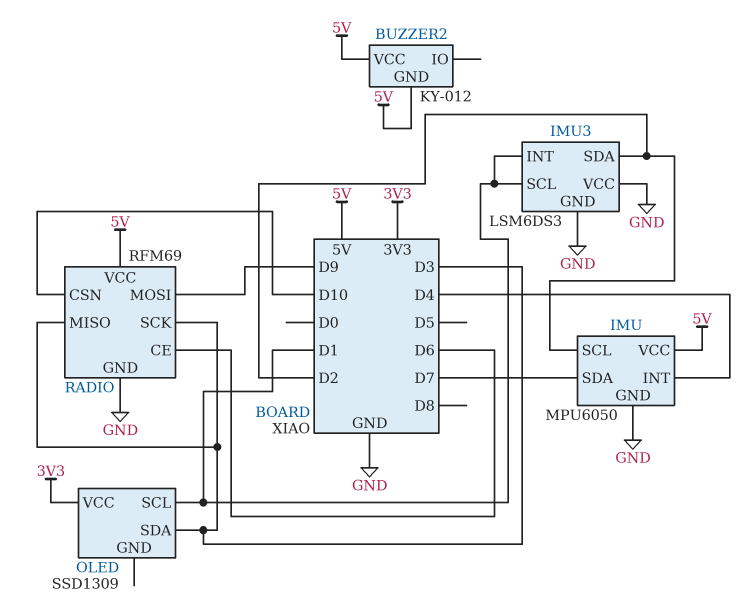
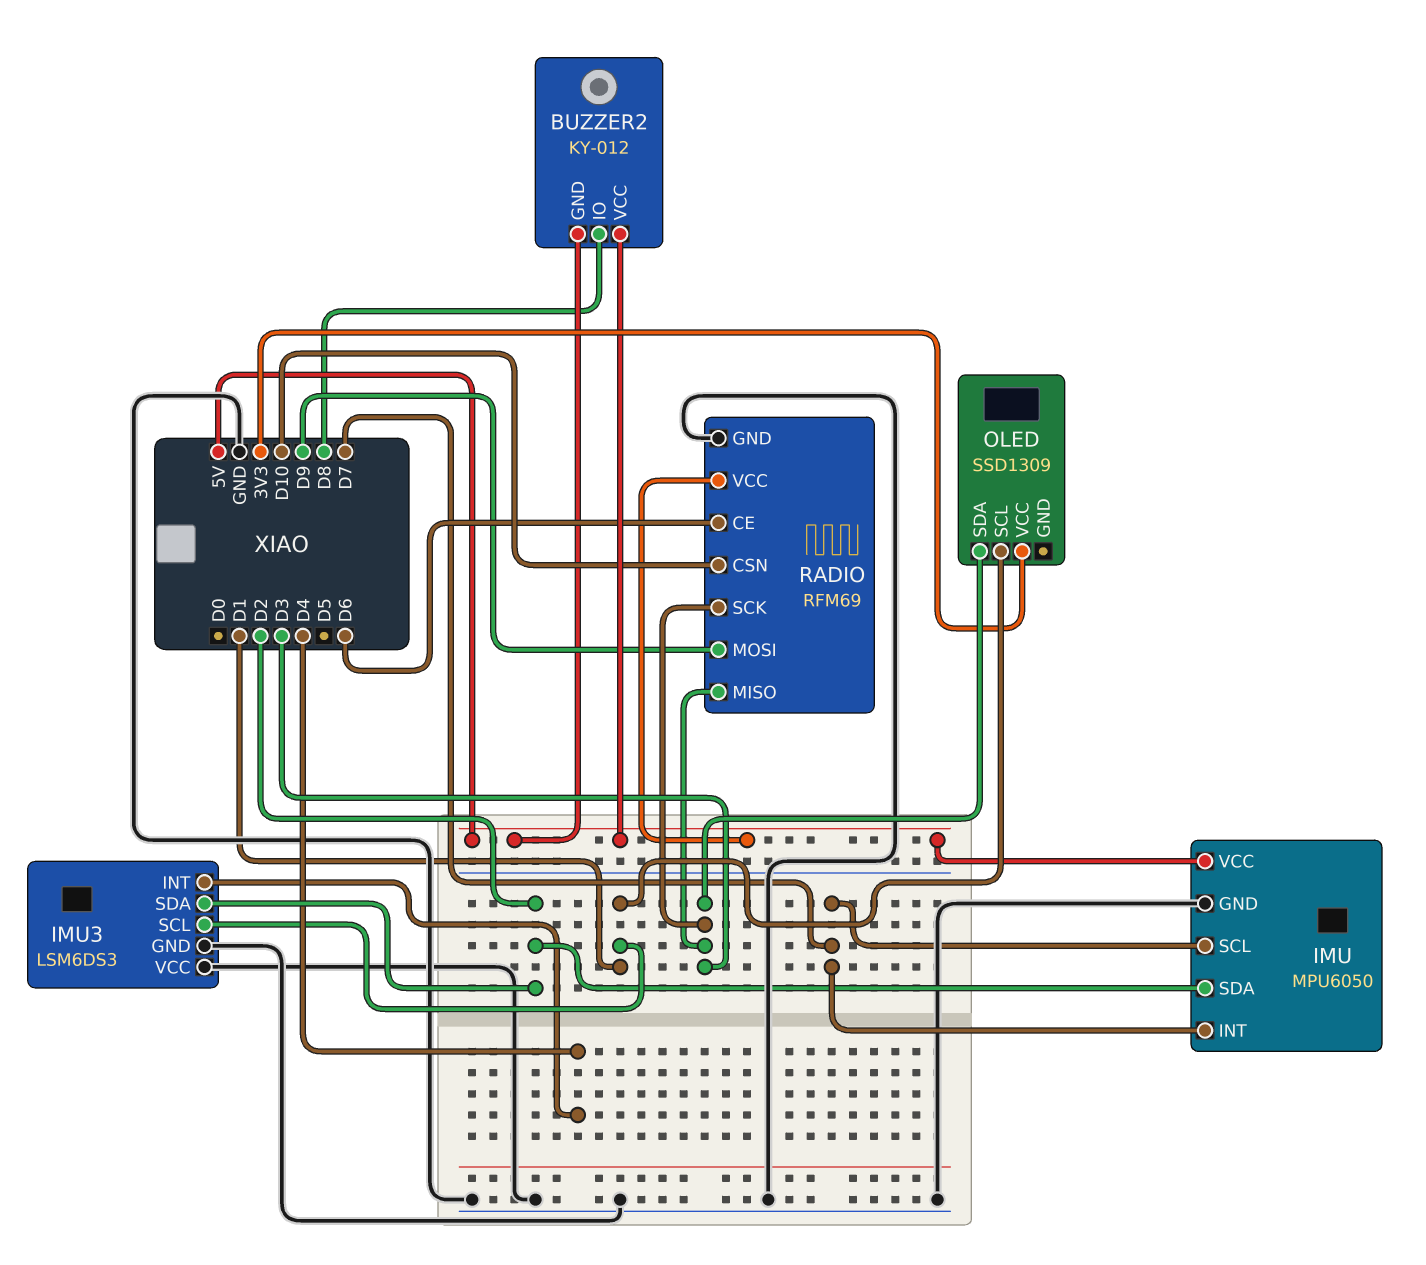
BUZZER2 pin IO: none -> D8
IMU pin INT: D4 -> D7
IMU pin SCL: D2 -> D7
IMU pin SDA: D7 -> D2
IMU3 pin INT: D1 -> D4

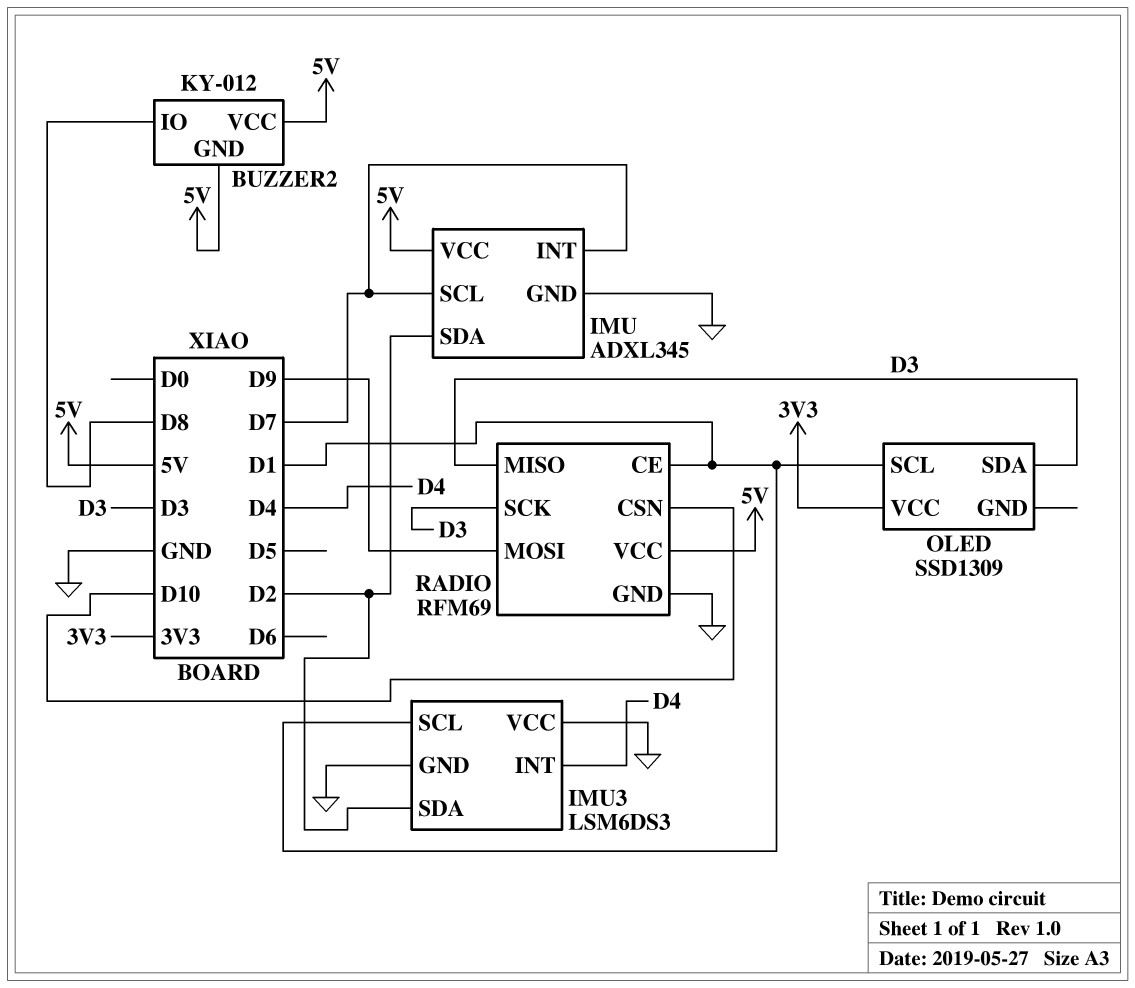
IMU: MPU6050 -> ADXL345
RADIO pin CE: D6 -> D1

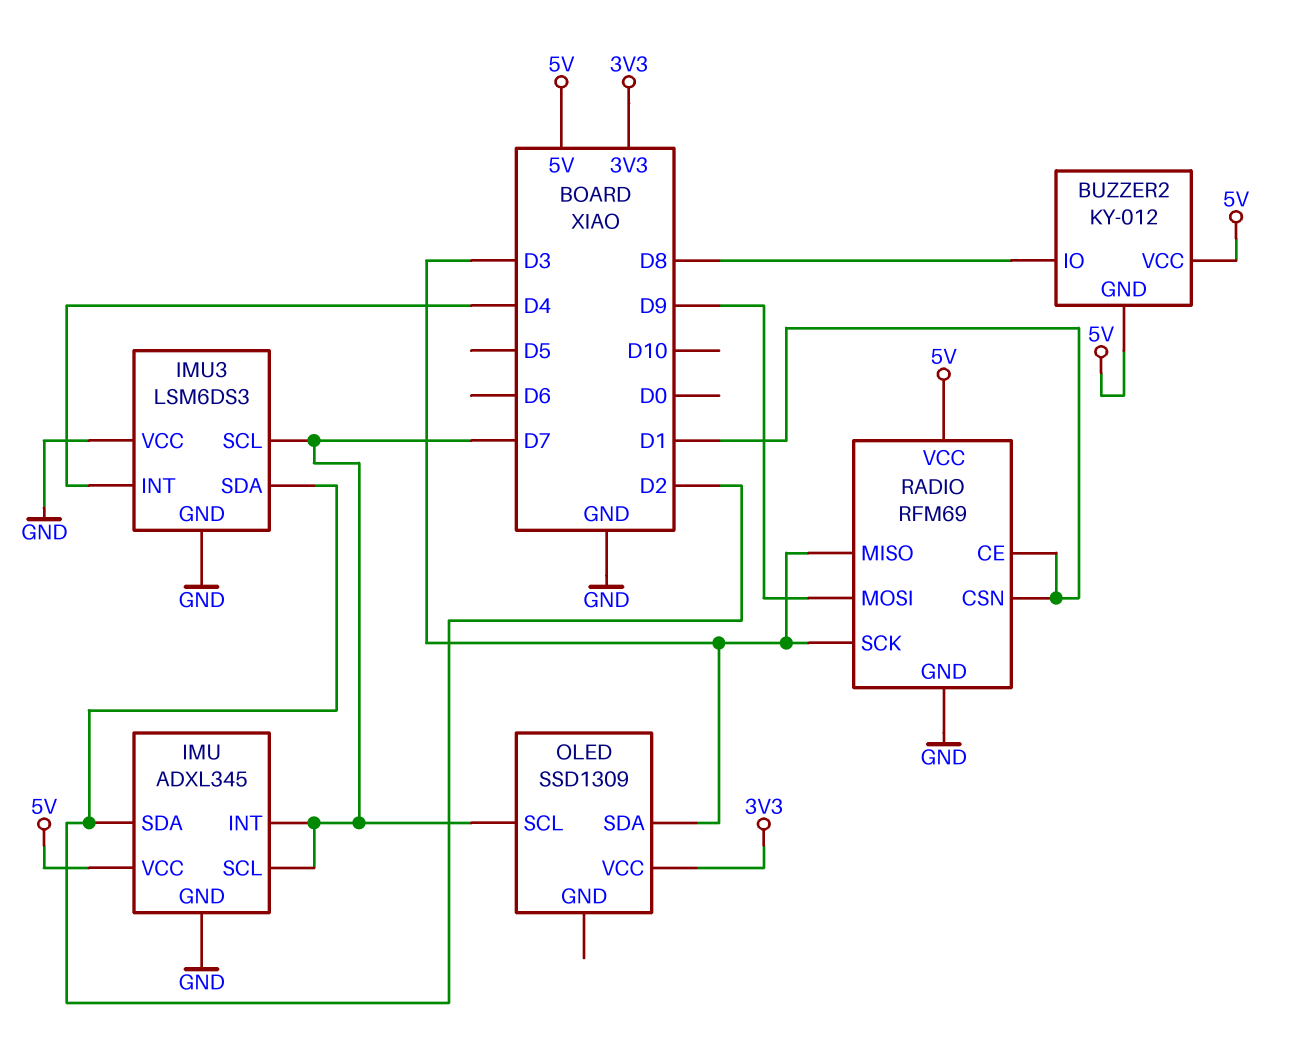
IMU3 pin SCL: D1 -> D7
OLED pin SCL: D1 -> D7
RADIO pin CSN: D10 -> D1

